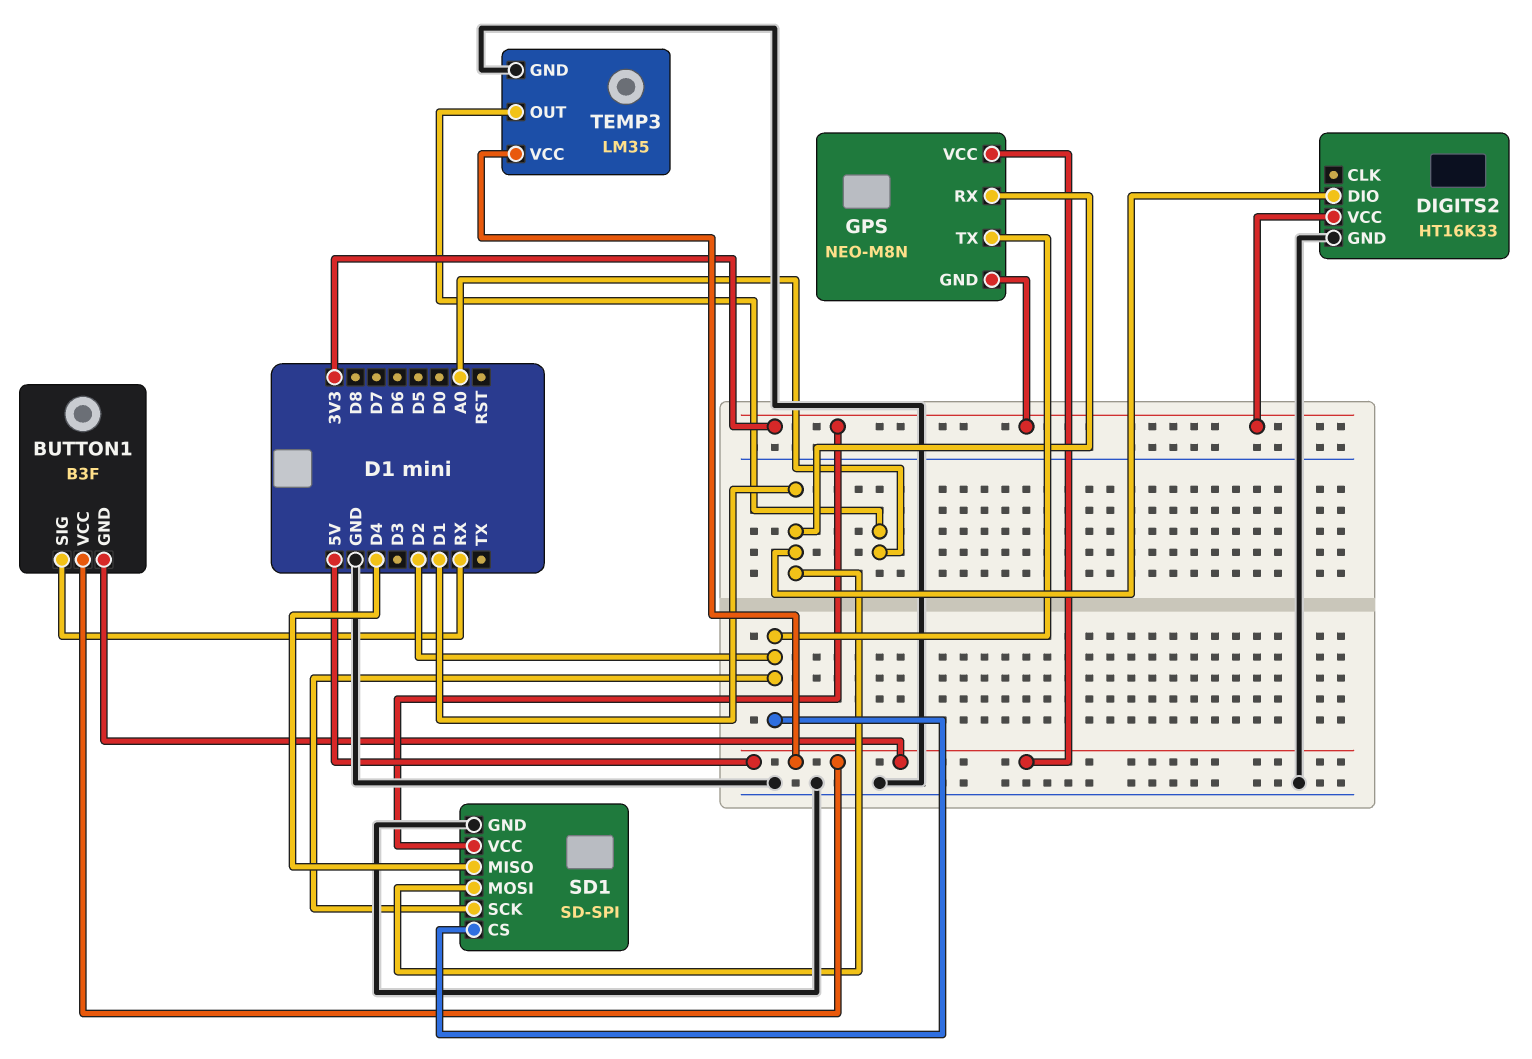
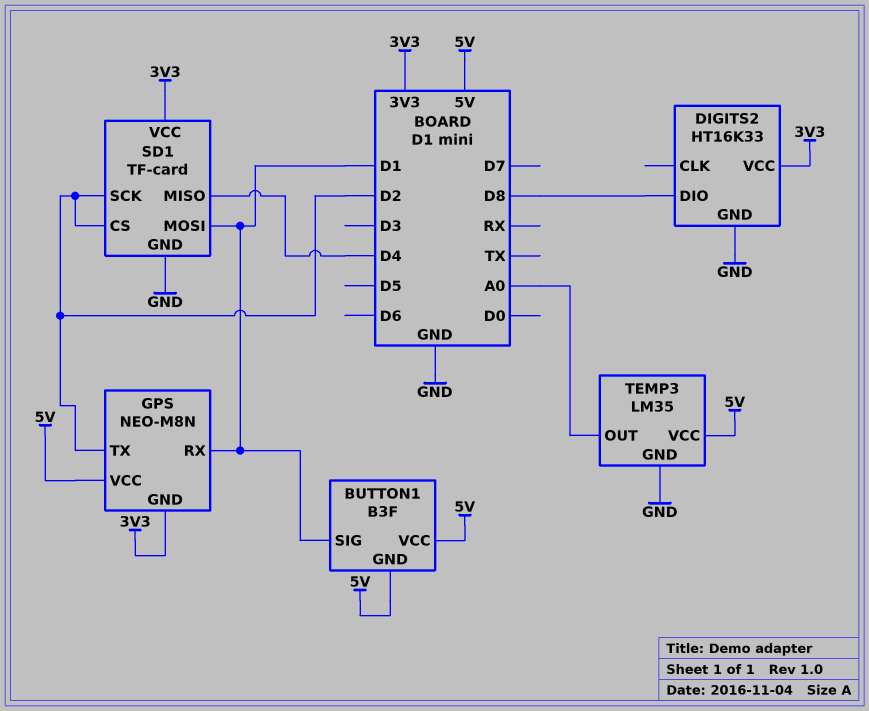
BUTTON1 pin SIG: RX -> D1
DIGITS2 pin DIO: D1 -> D8
SD1: SD-SPI -> TF-card

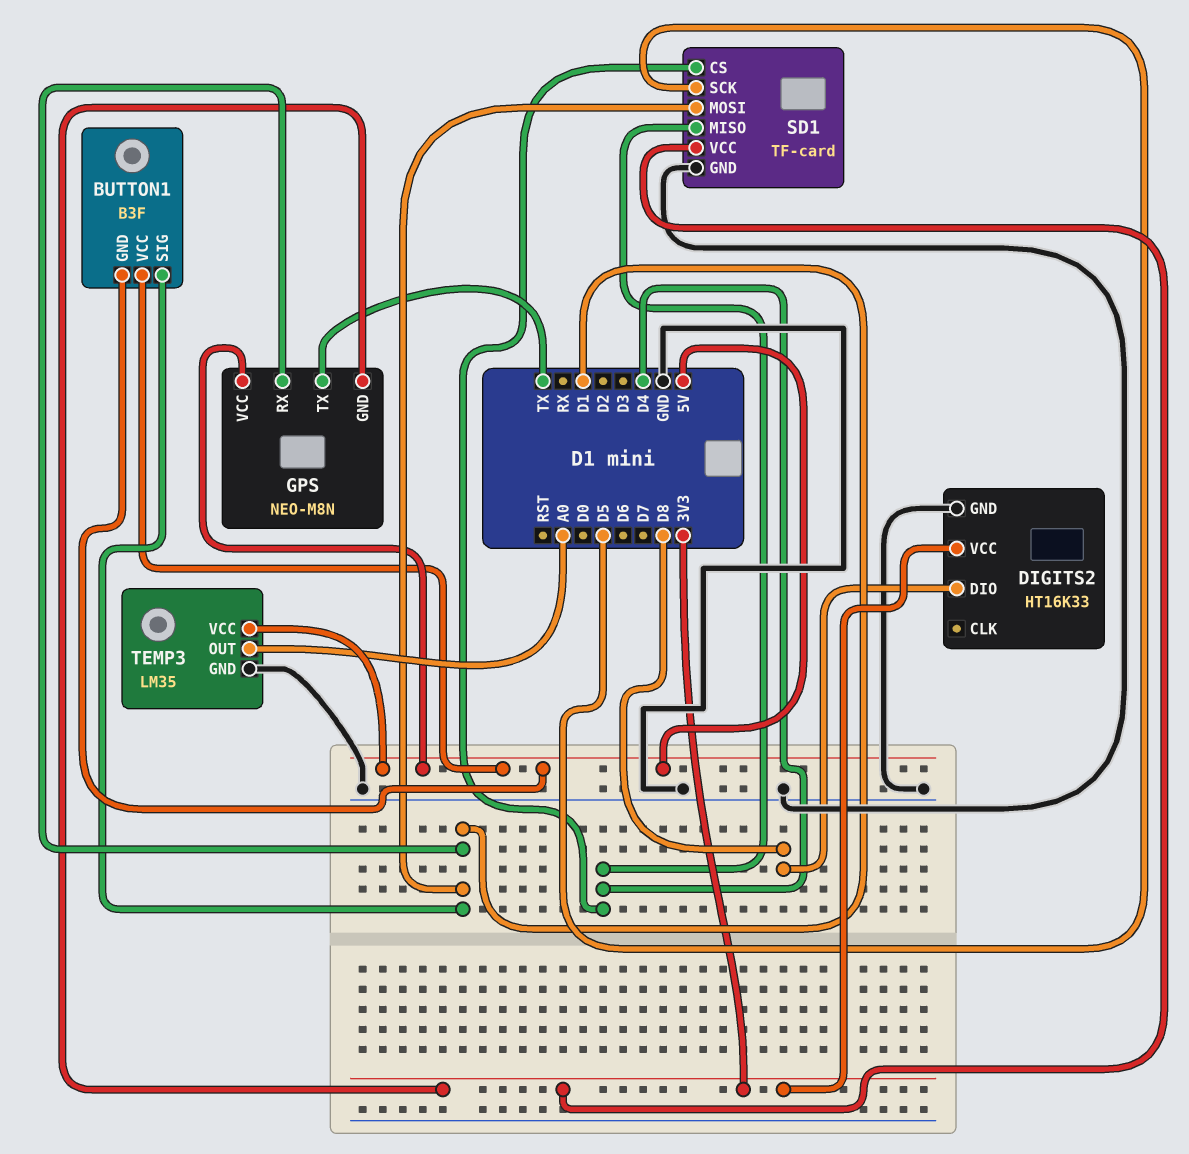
GPS pin TX: D2 -> TX
SD1 pin CS: D2 -> D4
SD1 pin SCK: D2 -> D5

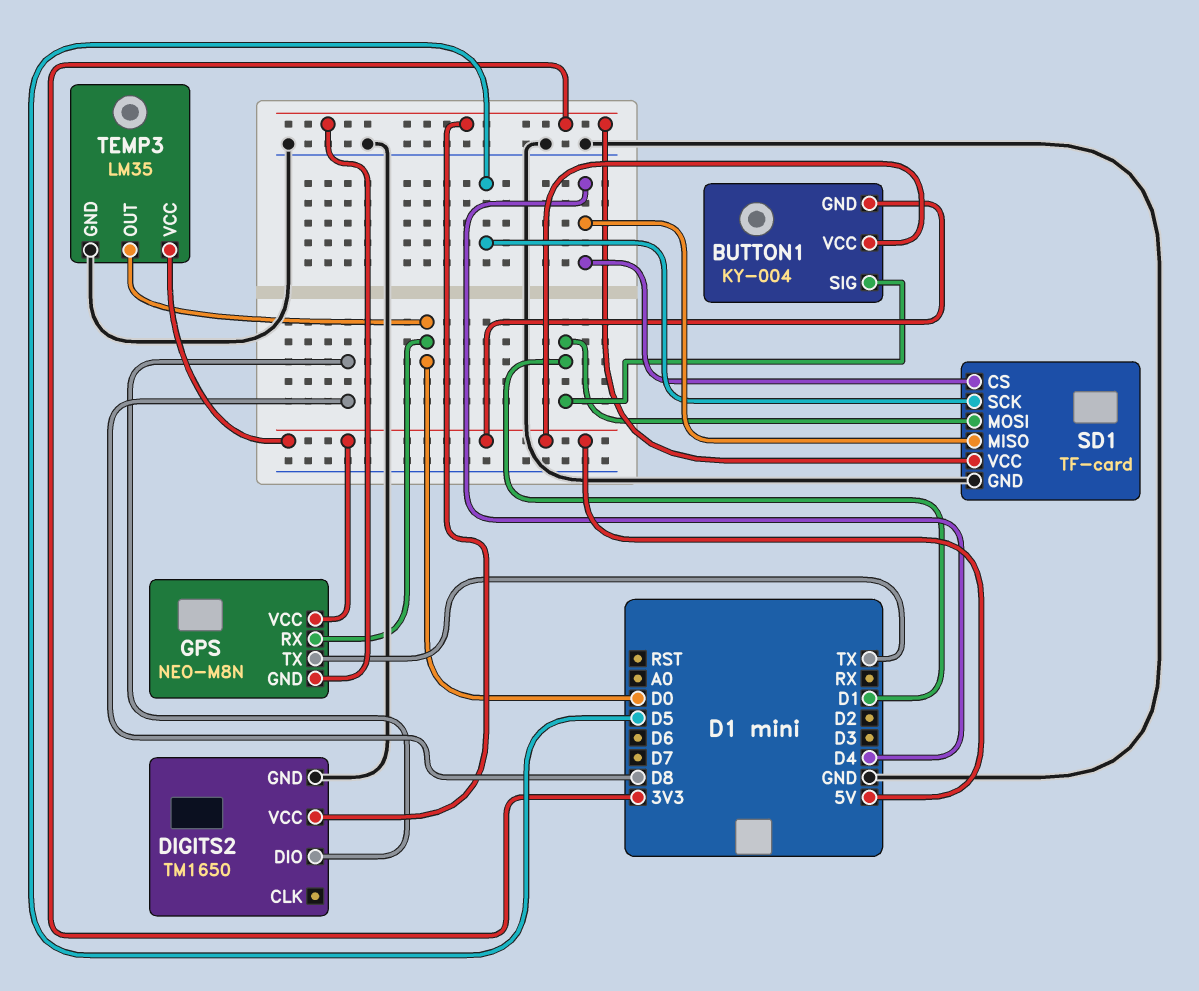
BUTTON1: B3F -> KY-004
DIGITS2: HT16K33 -> TM1650
GPS pin RX: D1 -> D0
TEMP3 pin OUT: A0 -> D0

